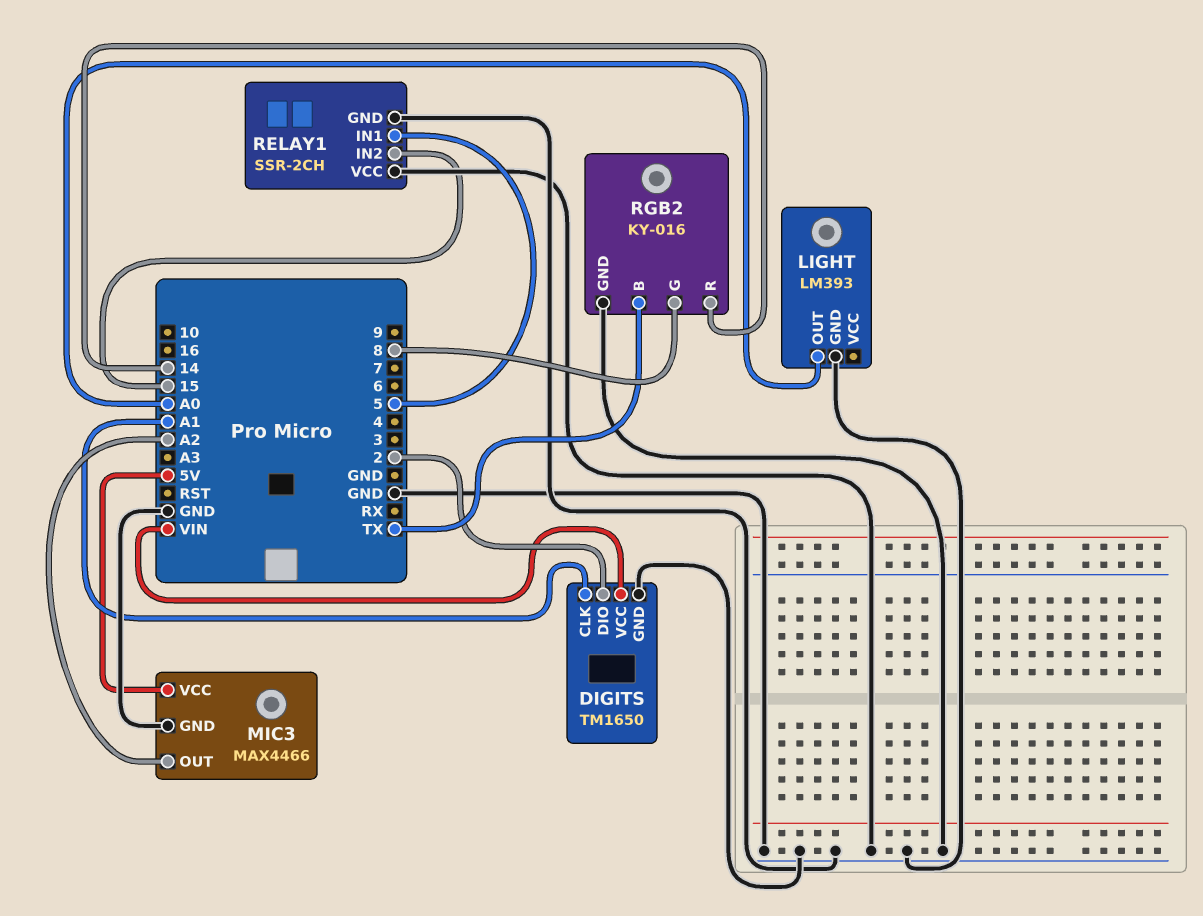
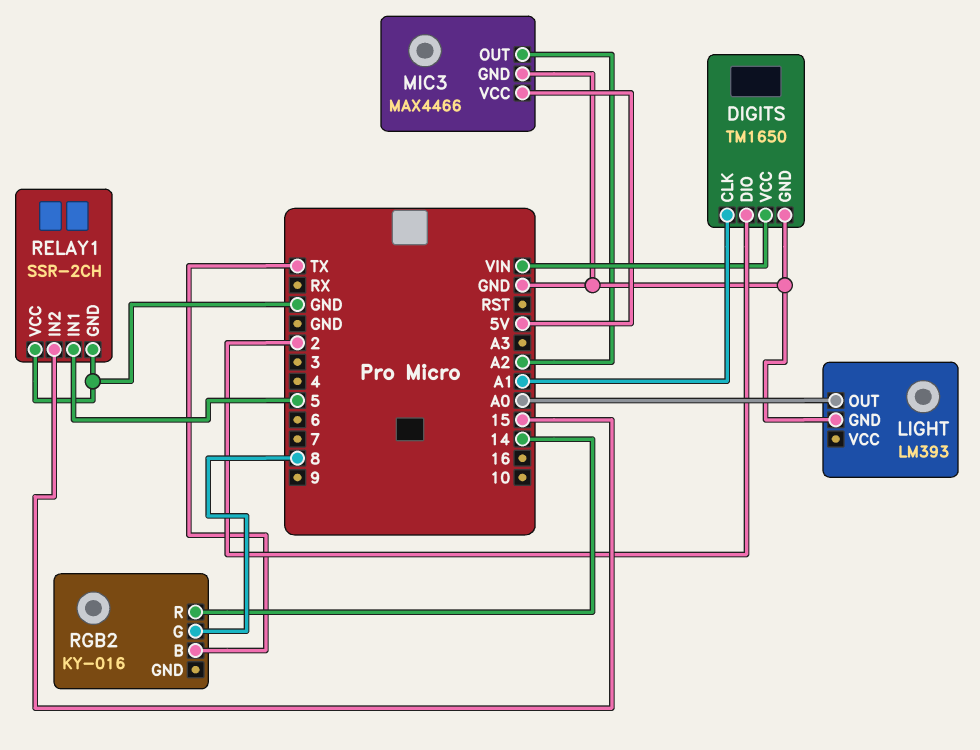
RGB2 pin GND: GND -> none

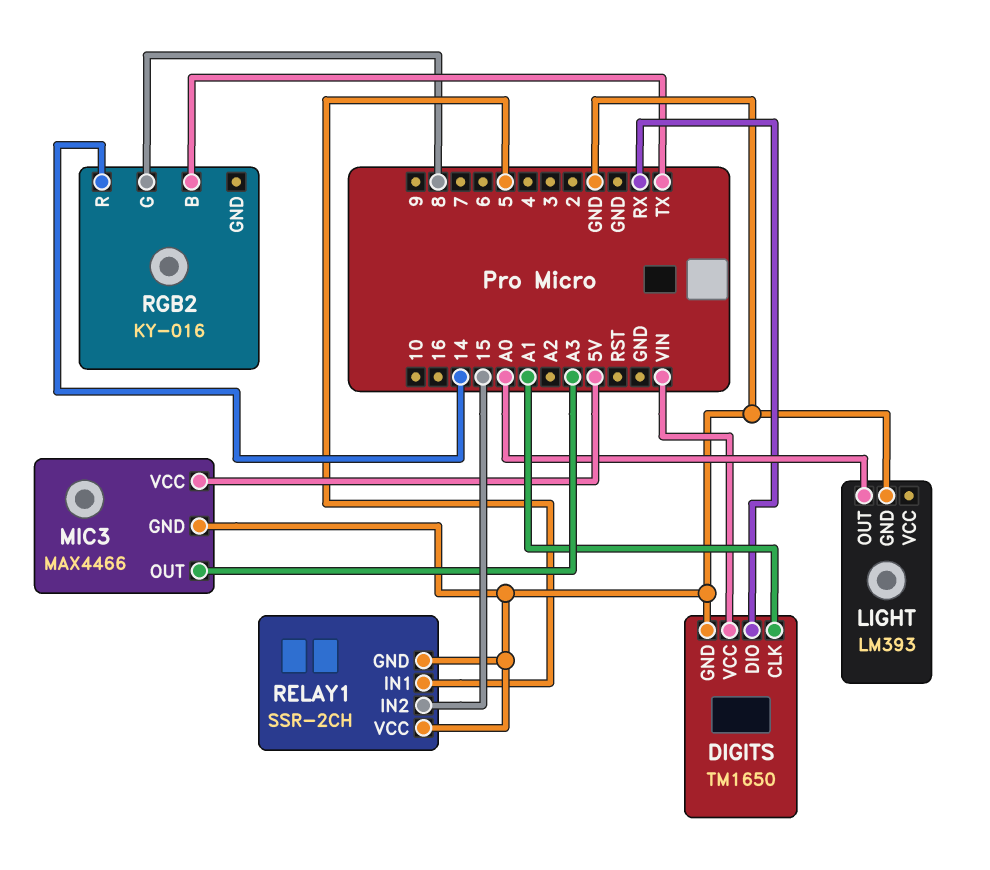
DIGITS pin DIO: 2 -> RX
MIC3 pin OUT: A2 -> A3

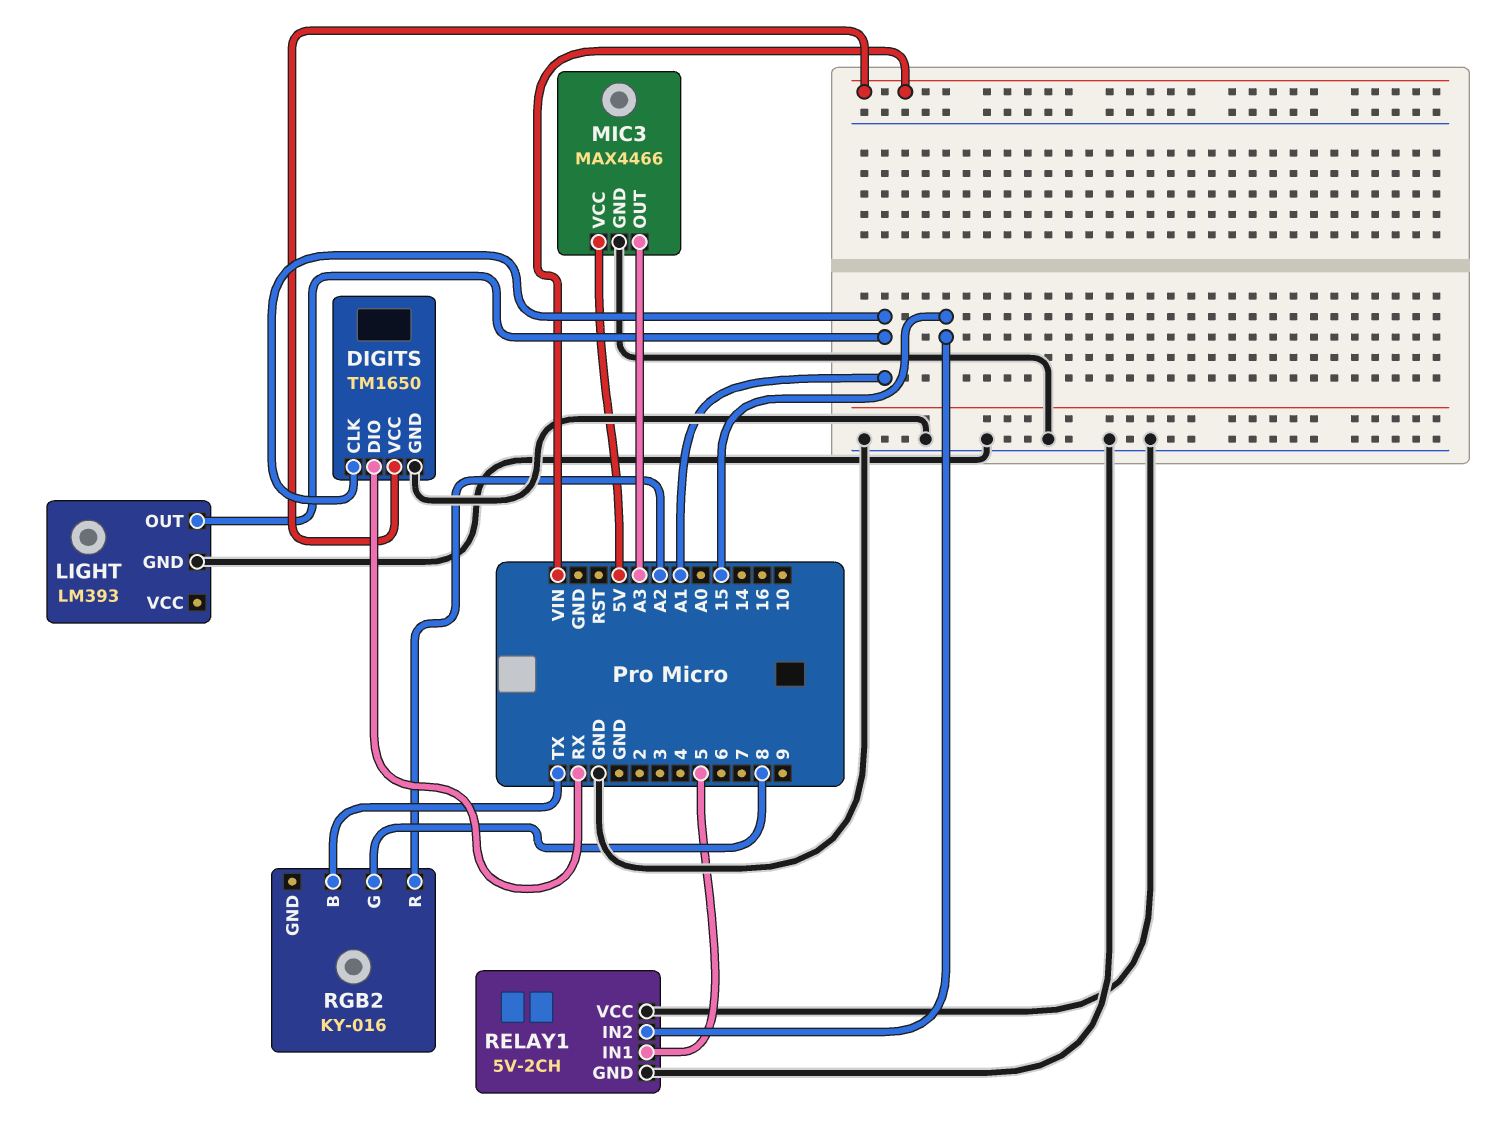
LIGHT pin OUT: A0 -> A1
RELAY1: SSR-2CH -> 5V-2CH
RGB2 pin R: 14 -> A2

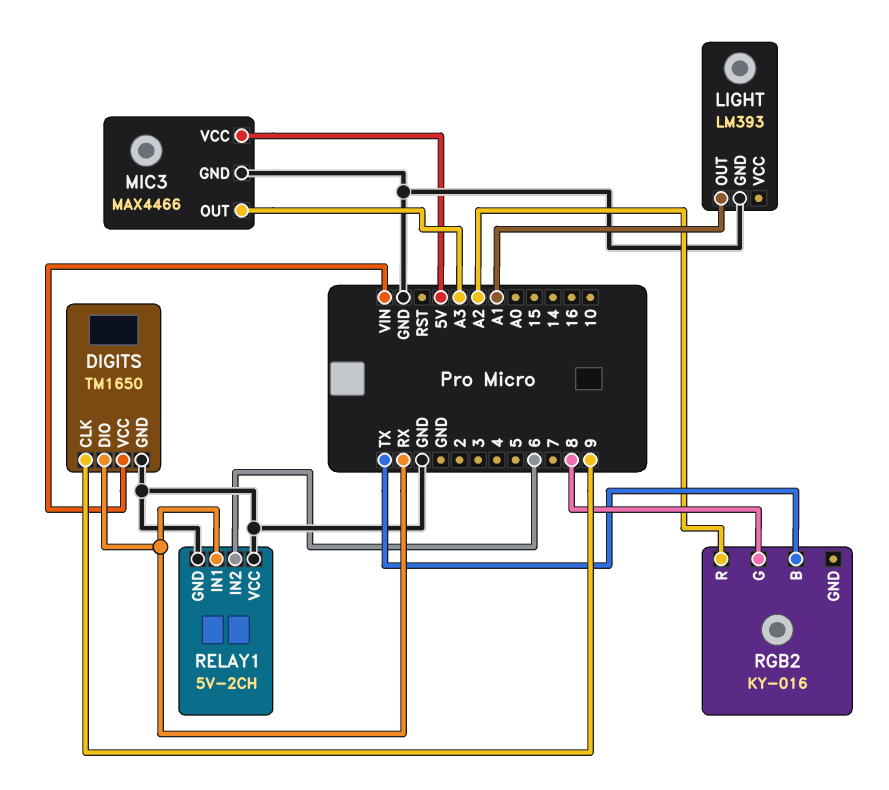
DIGITS pin CLK: A1 -> 9
RELAY1 pin IN1: 5 -> RX
RELAY1 pin IN2: 15 -> 6

